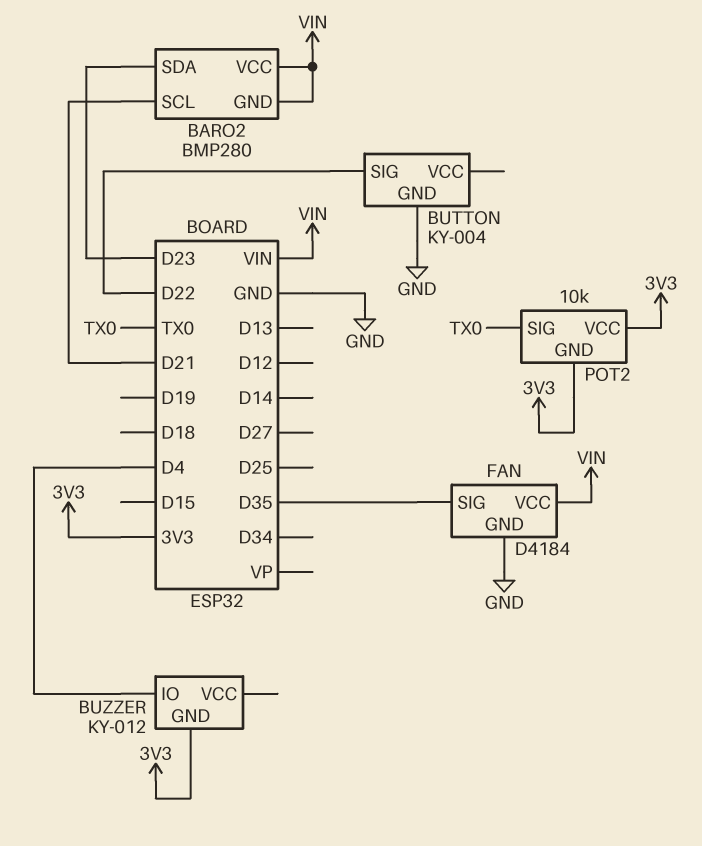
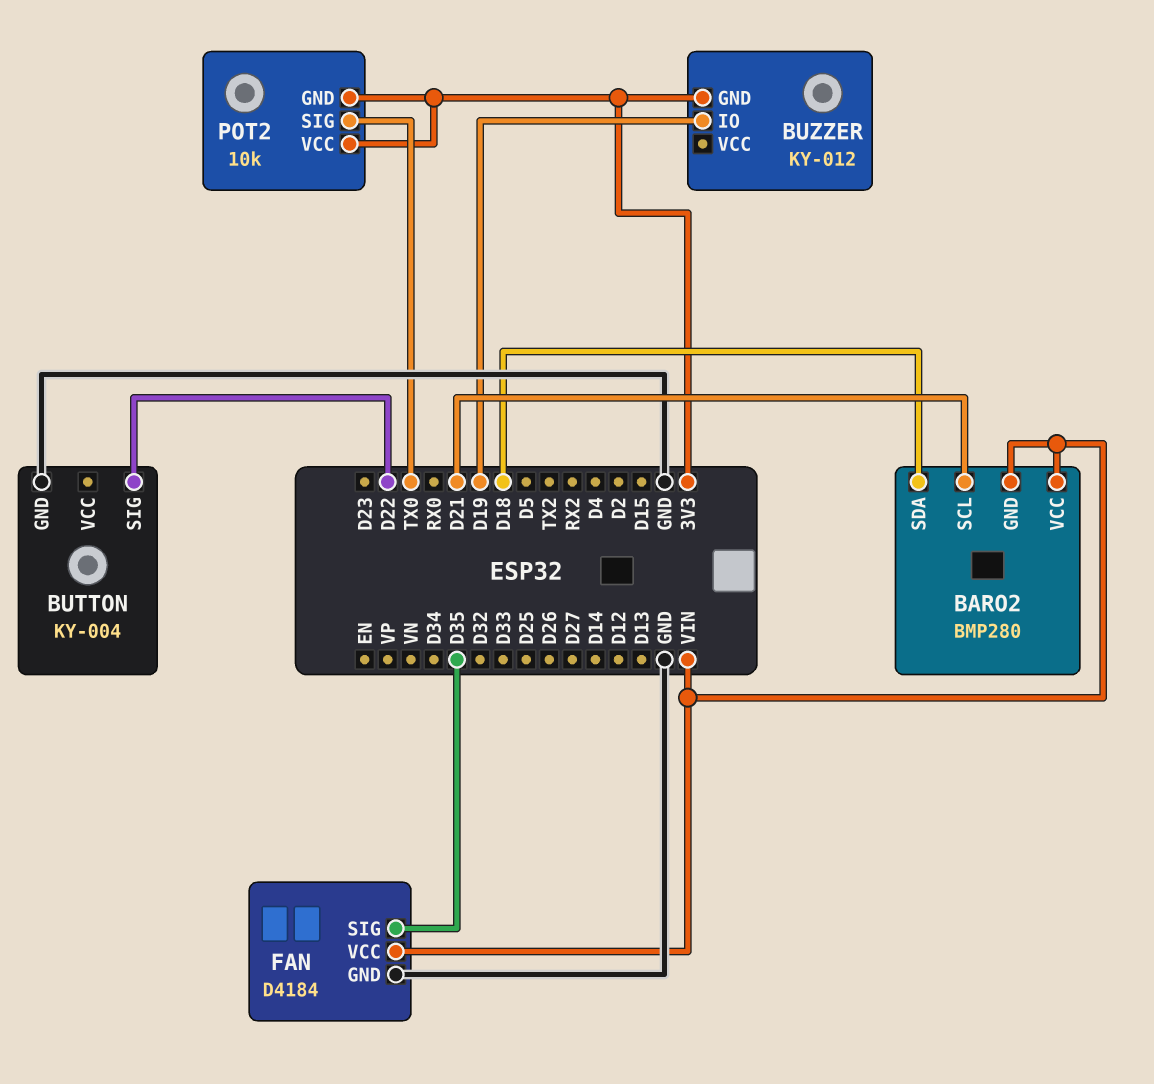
BARO2 pin SDA: D23 -> D18
BUZZER pin IO: D4 -> D19

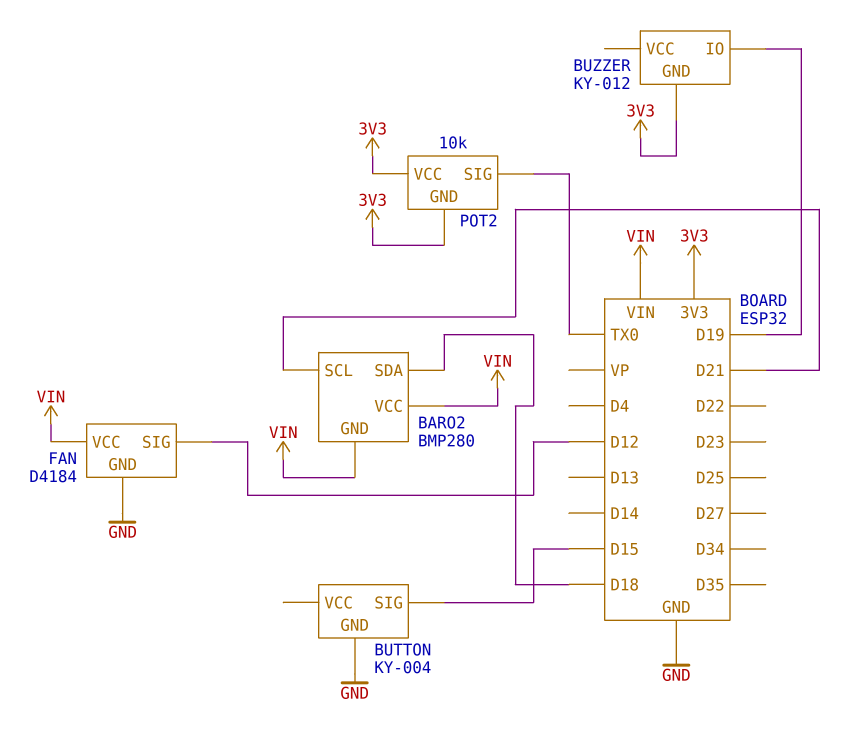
BUTTON pin SIG: D22 -> D15
FAN pin SIG: D35 -> D12

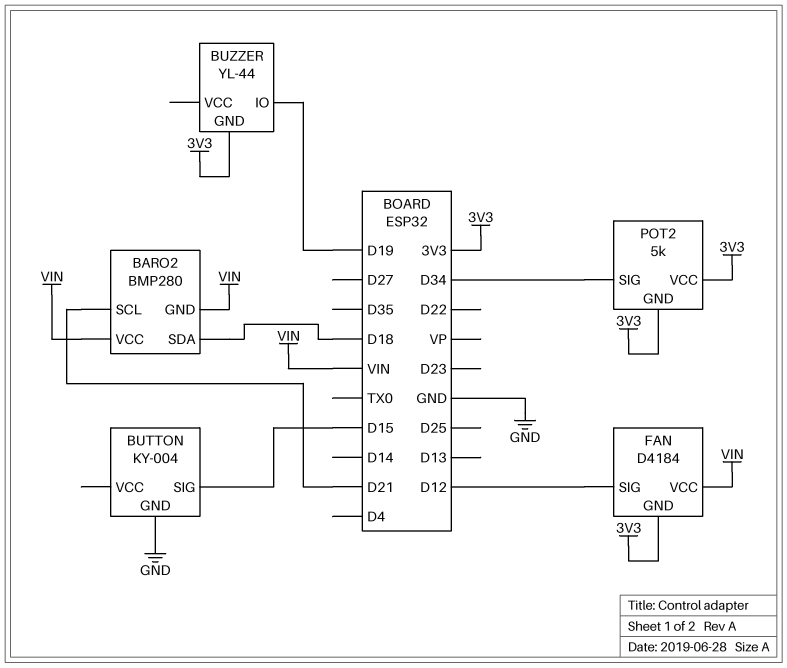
BUZZER: KY-012 -> YL-44
FAN pin GND: GND -> 3V3
POT2: 10k -> 5k
POT2 pin SIG: TX0 -> D34

